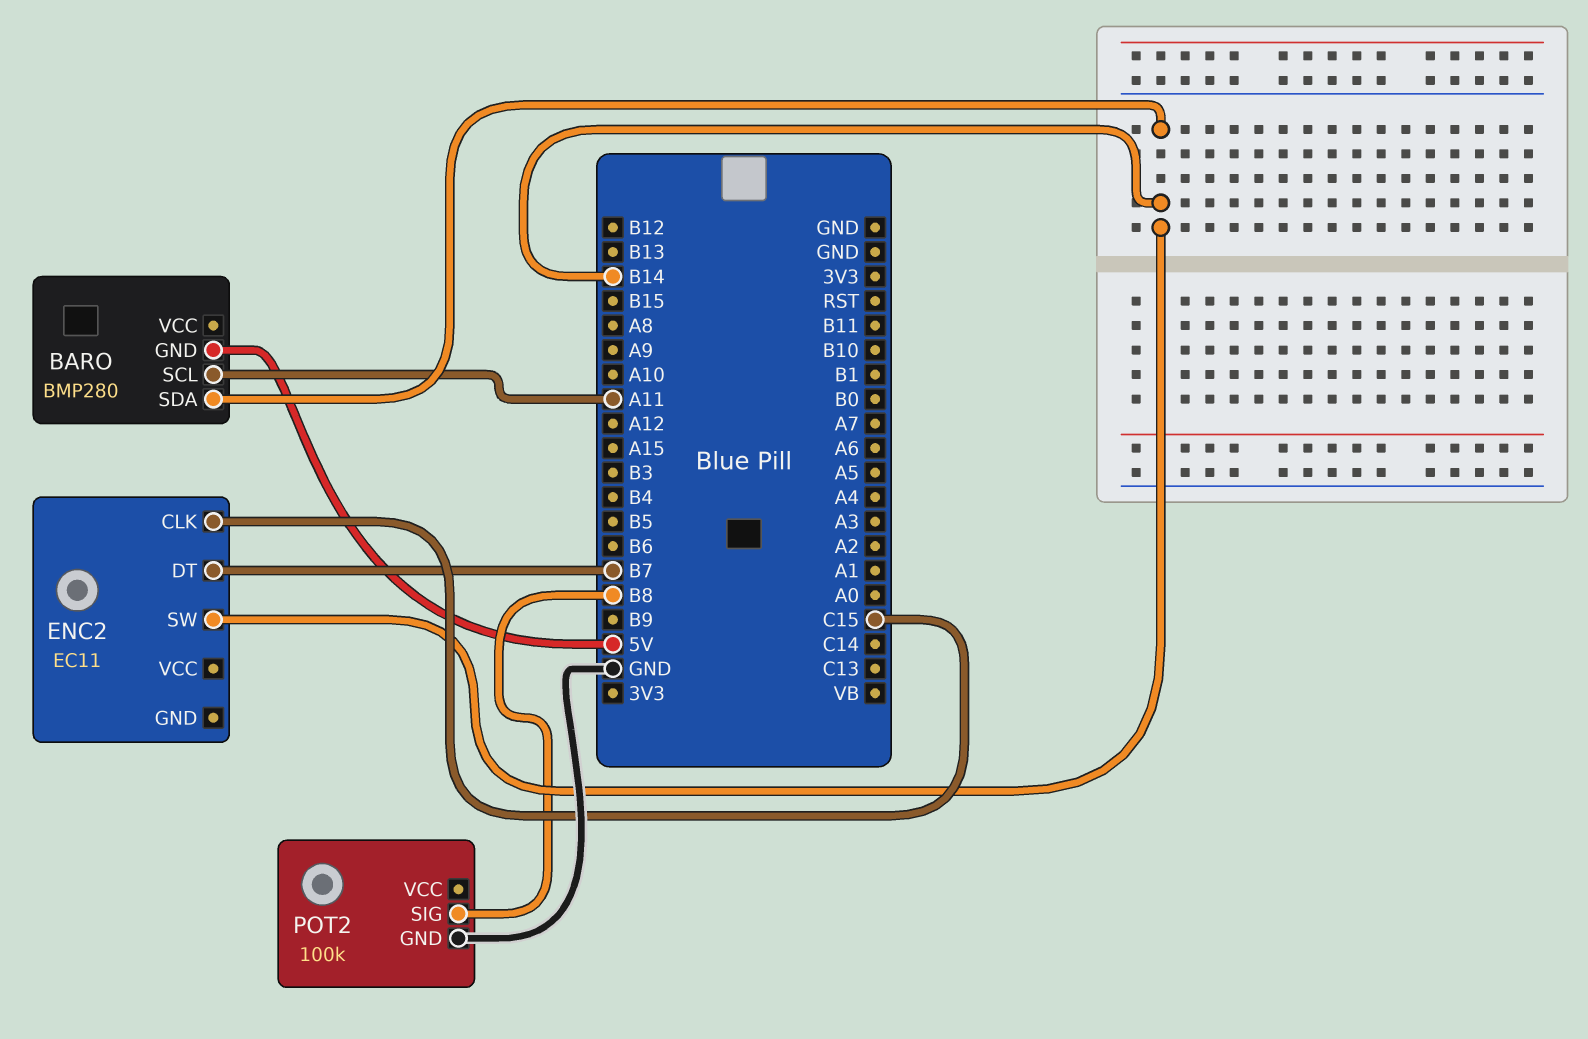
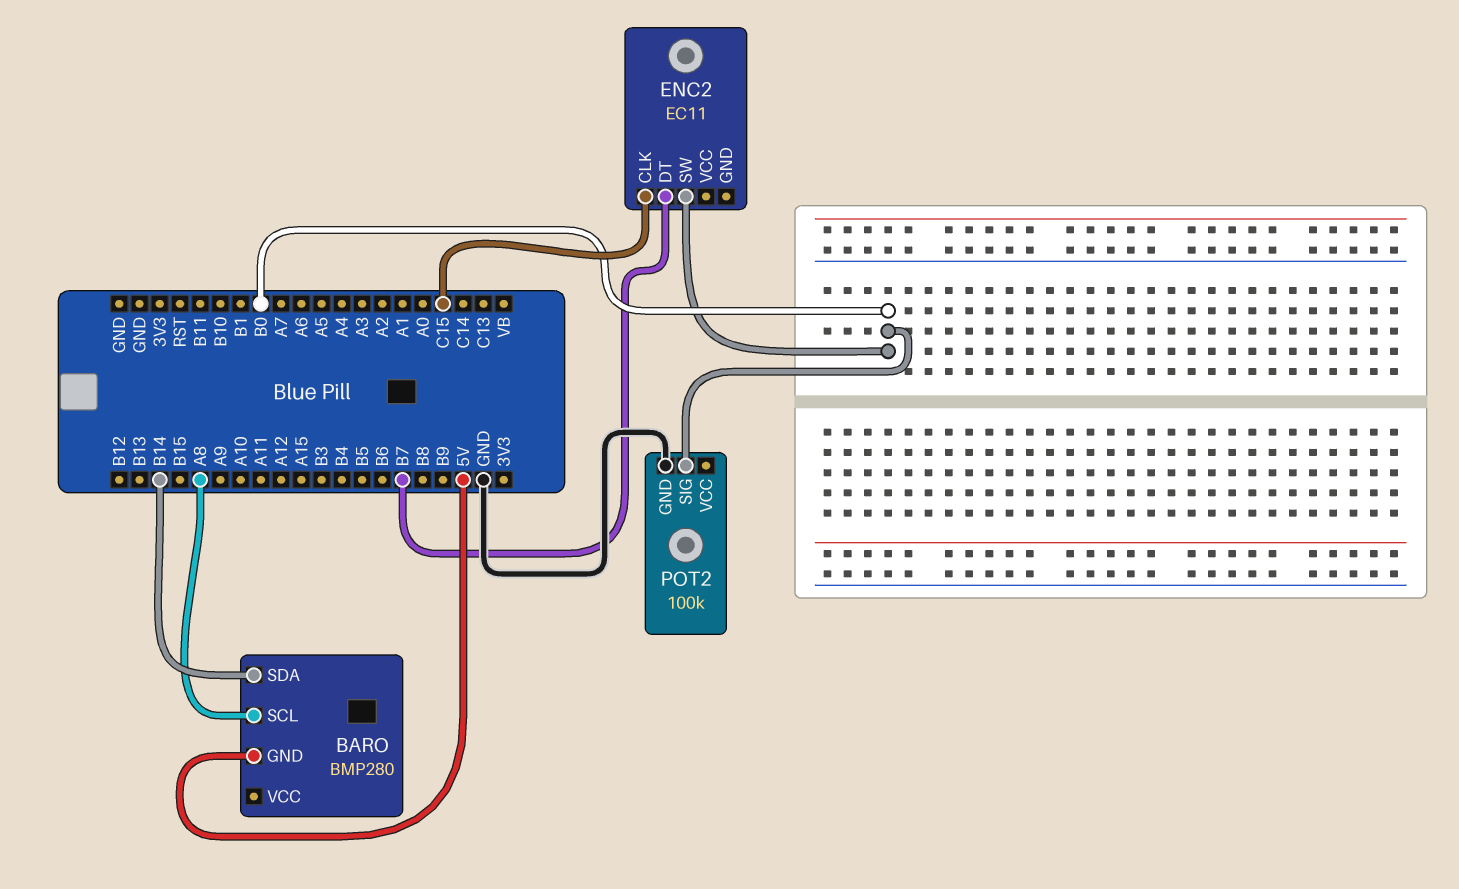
BARO pin SCL: A11 -> A8
ENC2 pin SW: B14 -> B0
POT2 pin SIG: B8 -> B0

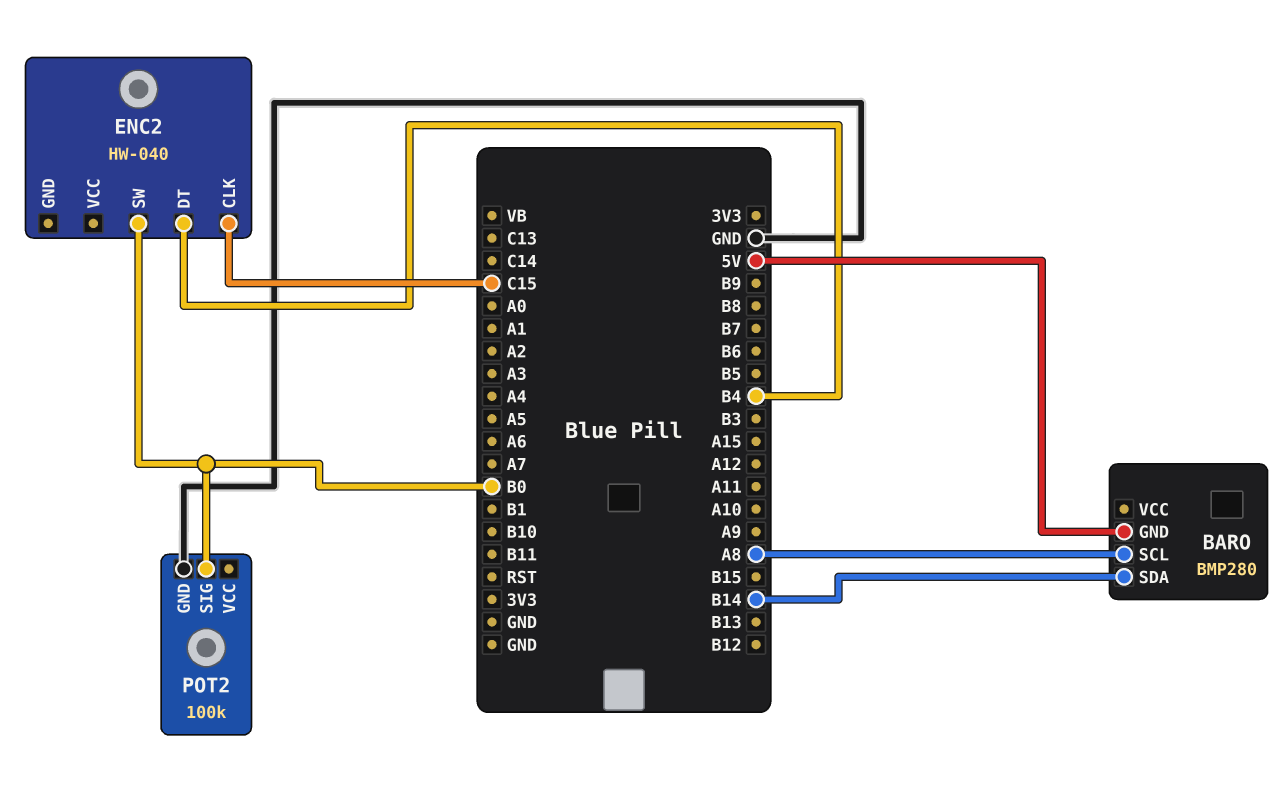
ENC2: EC11 -> HW-040
ENC2 pin DT: B7 -> B4

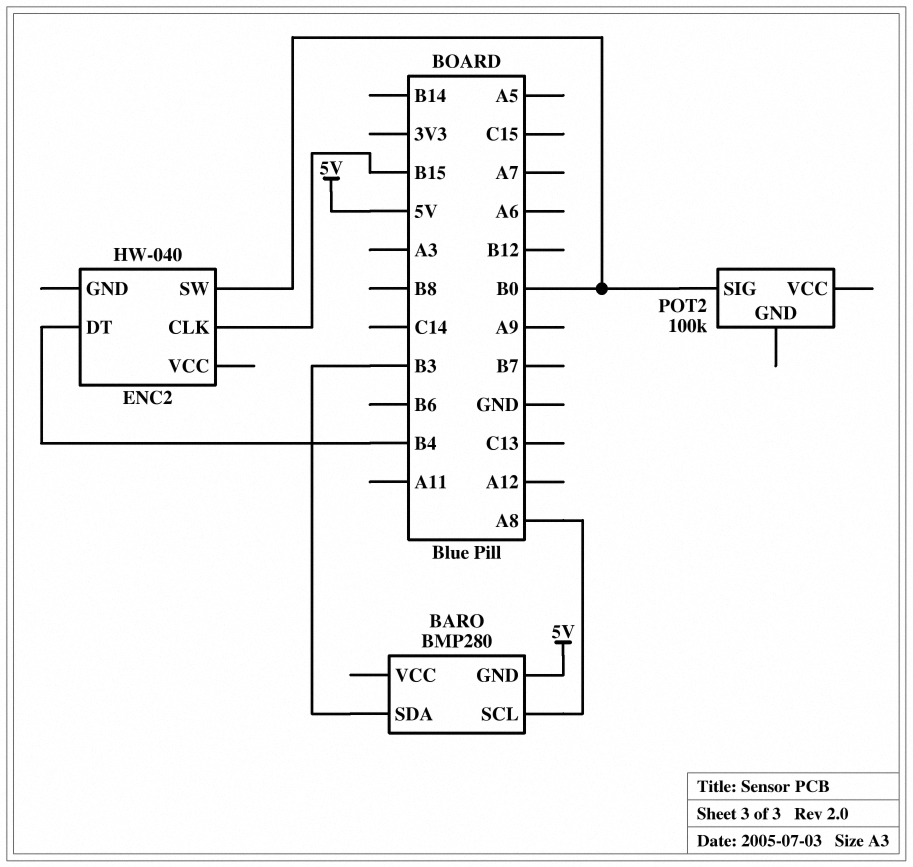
BARO pin SDA: B14 -> B3
ENC2 pin CLK: C15 -> B15
POT2 pin GND: GND -> none

